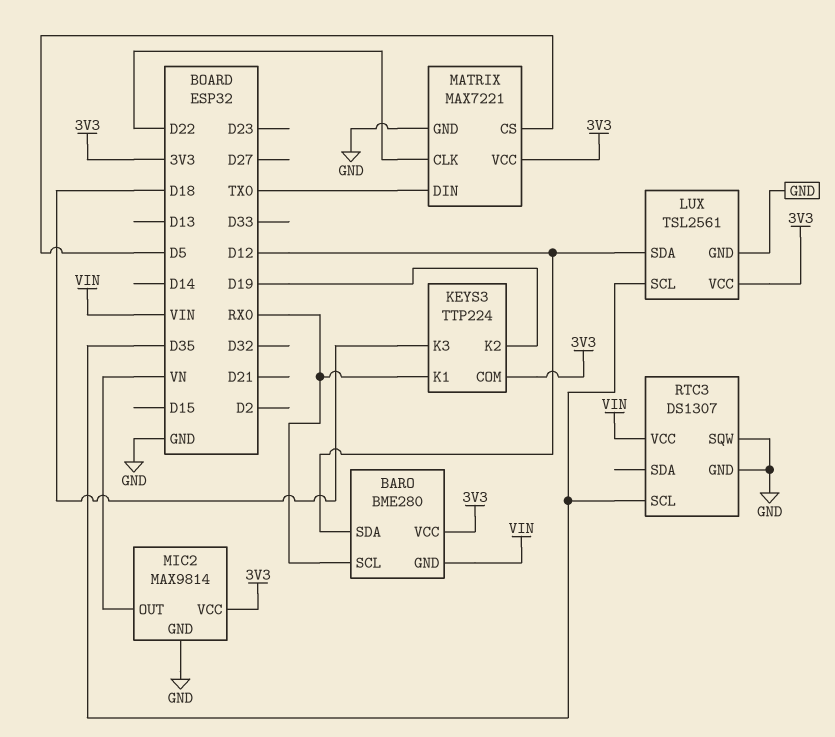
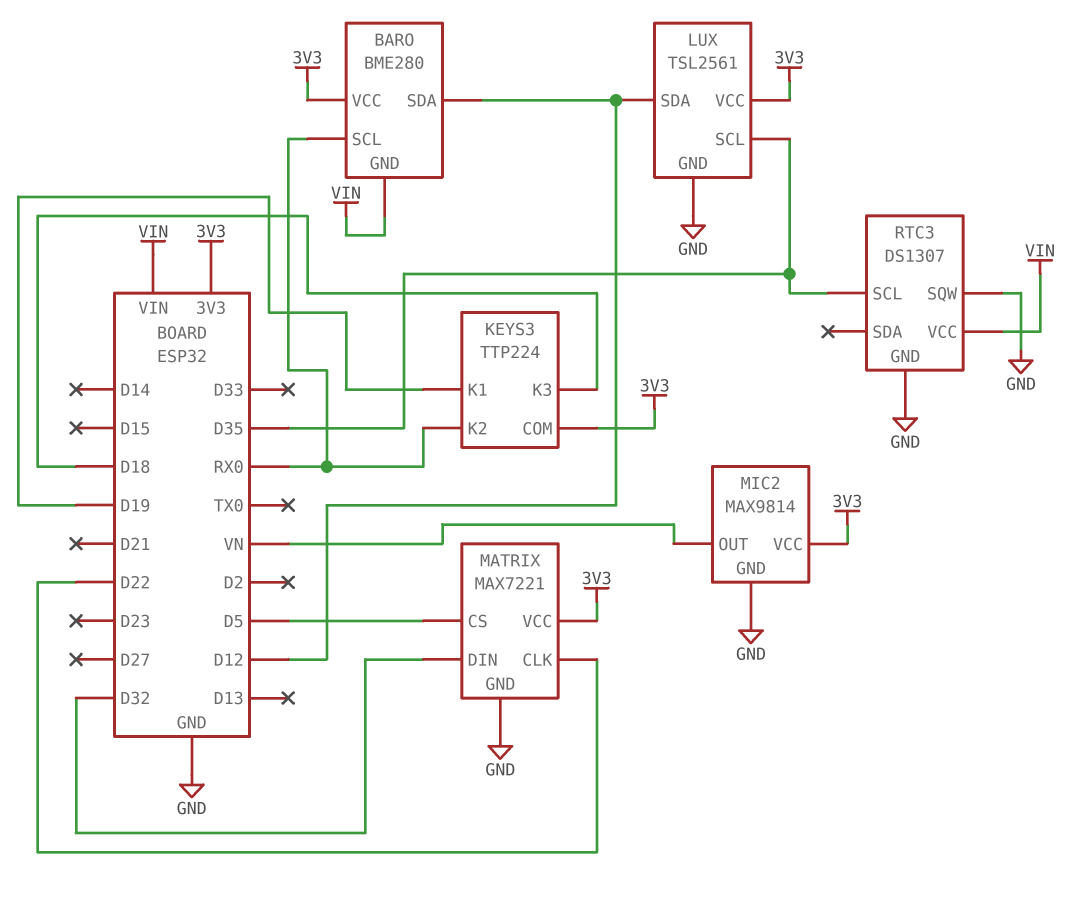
KEYS3 pin K1: RX0 -> D19
KEYS3 pin K2: D19 -> RX0
MATRIX pin DIN: TX0 -> D32

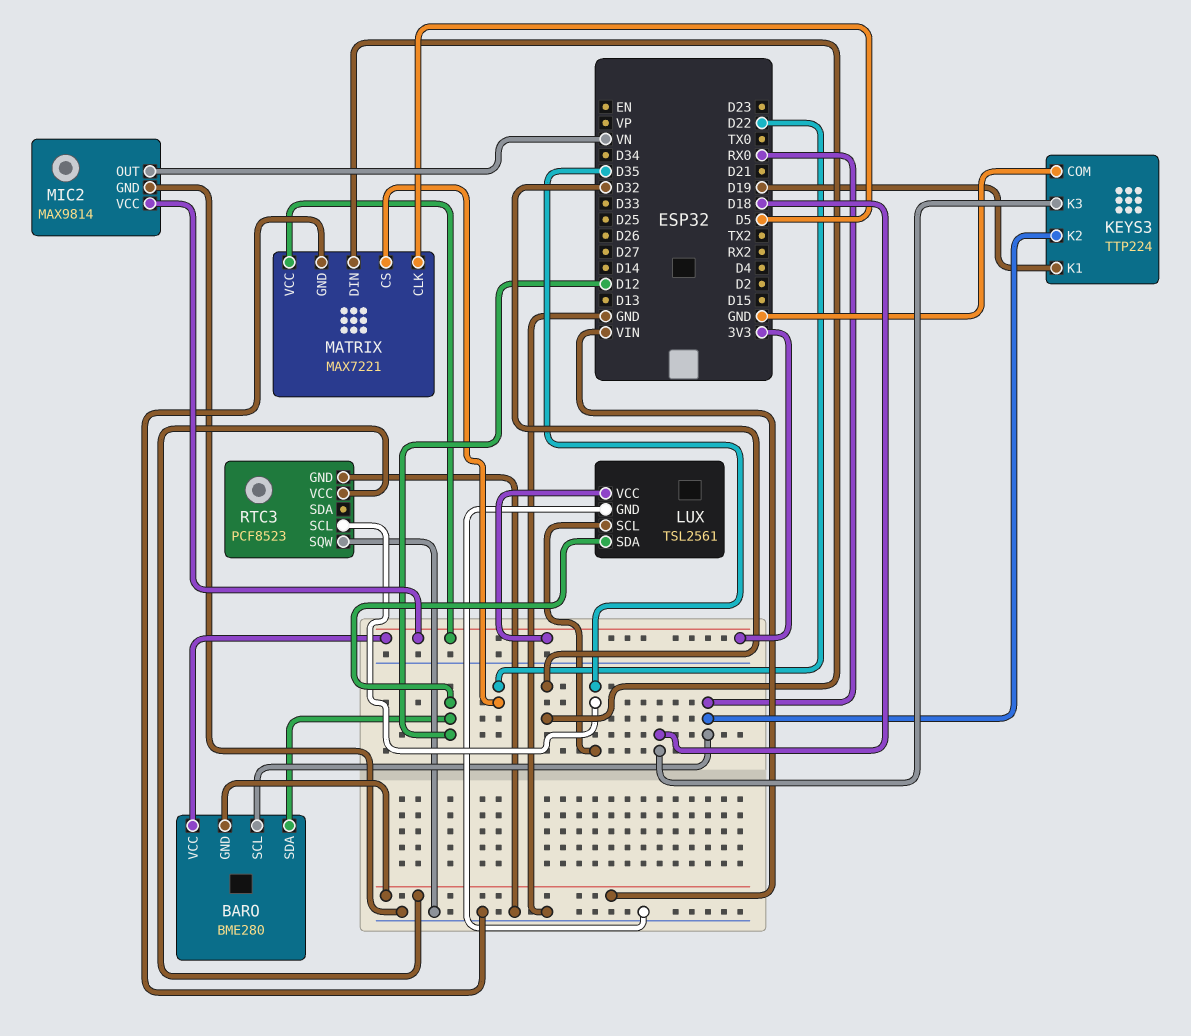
KEYS3 pin COM: 3V3 -> GND
MATRIX pin CLK: D22 -> D5
MATRIX pin CS: D5 -> D22
RTC3: DS1307 -> PCF8523

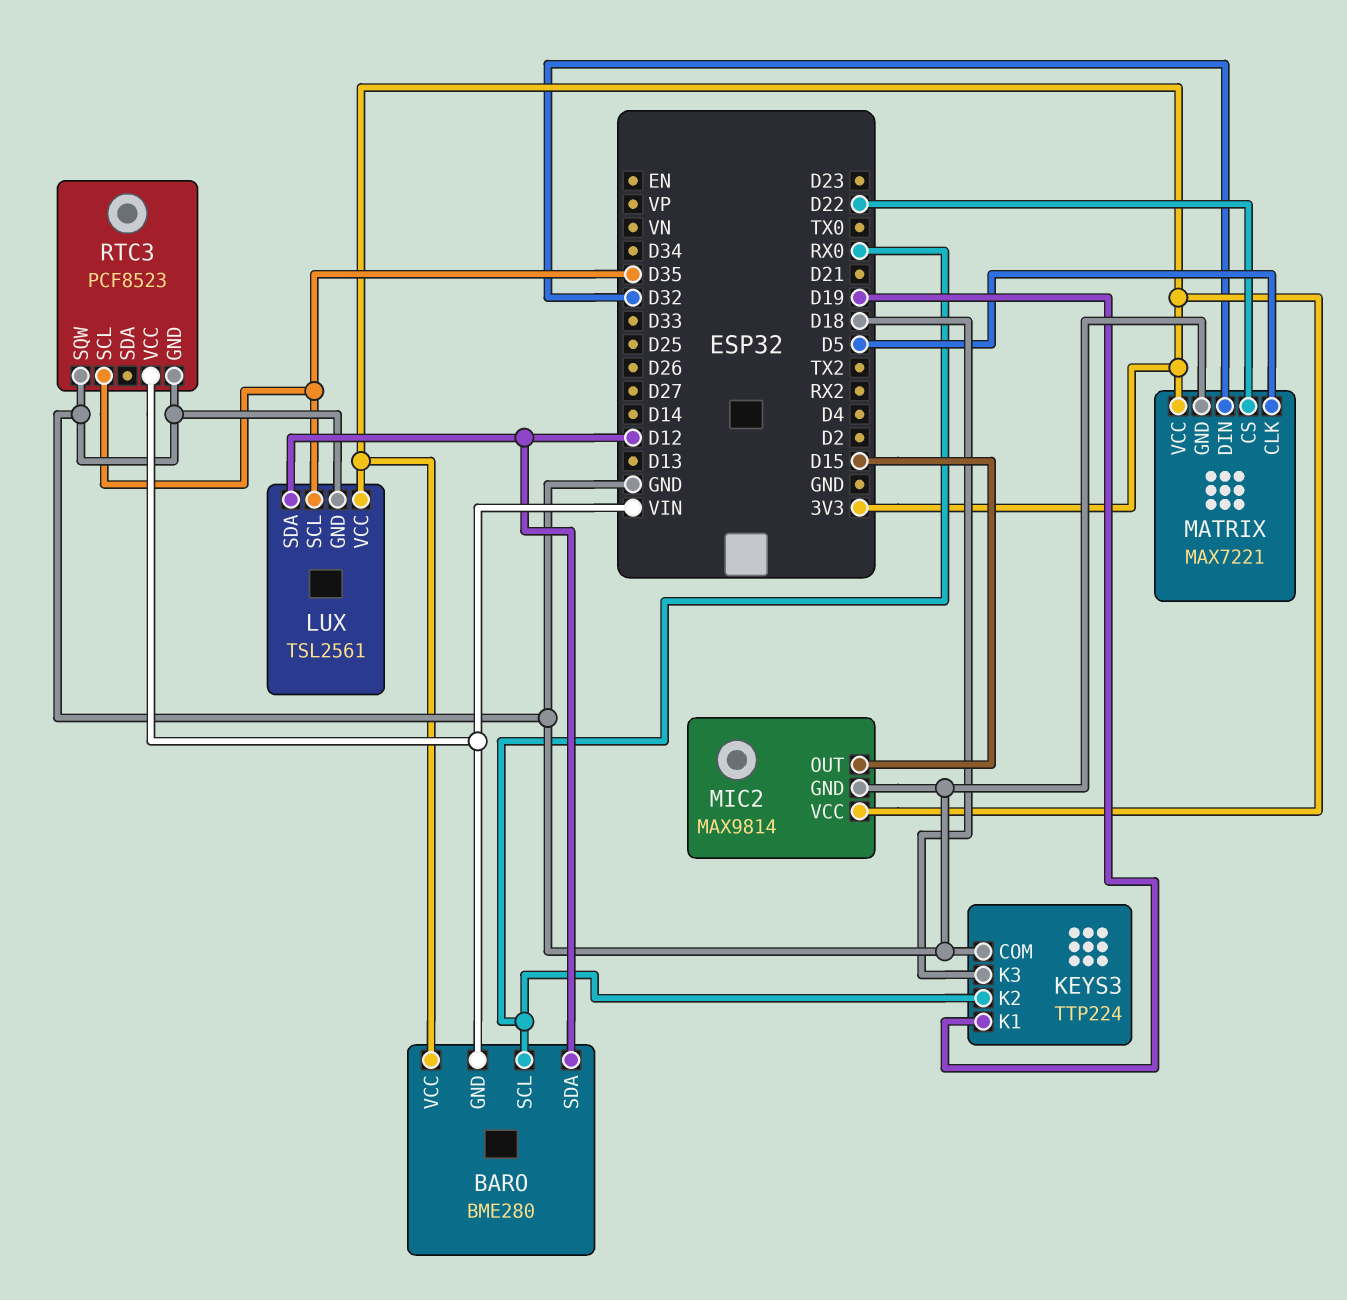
MIC2 pin OUT: VN -> D15

